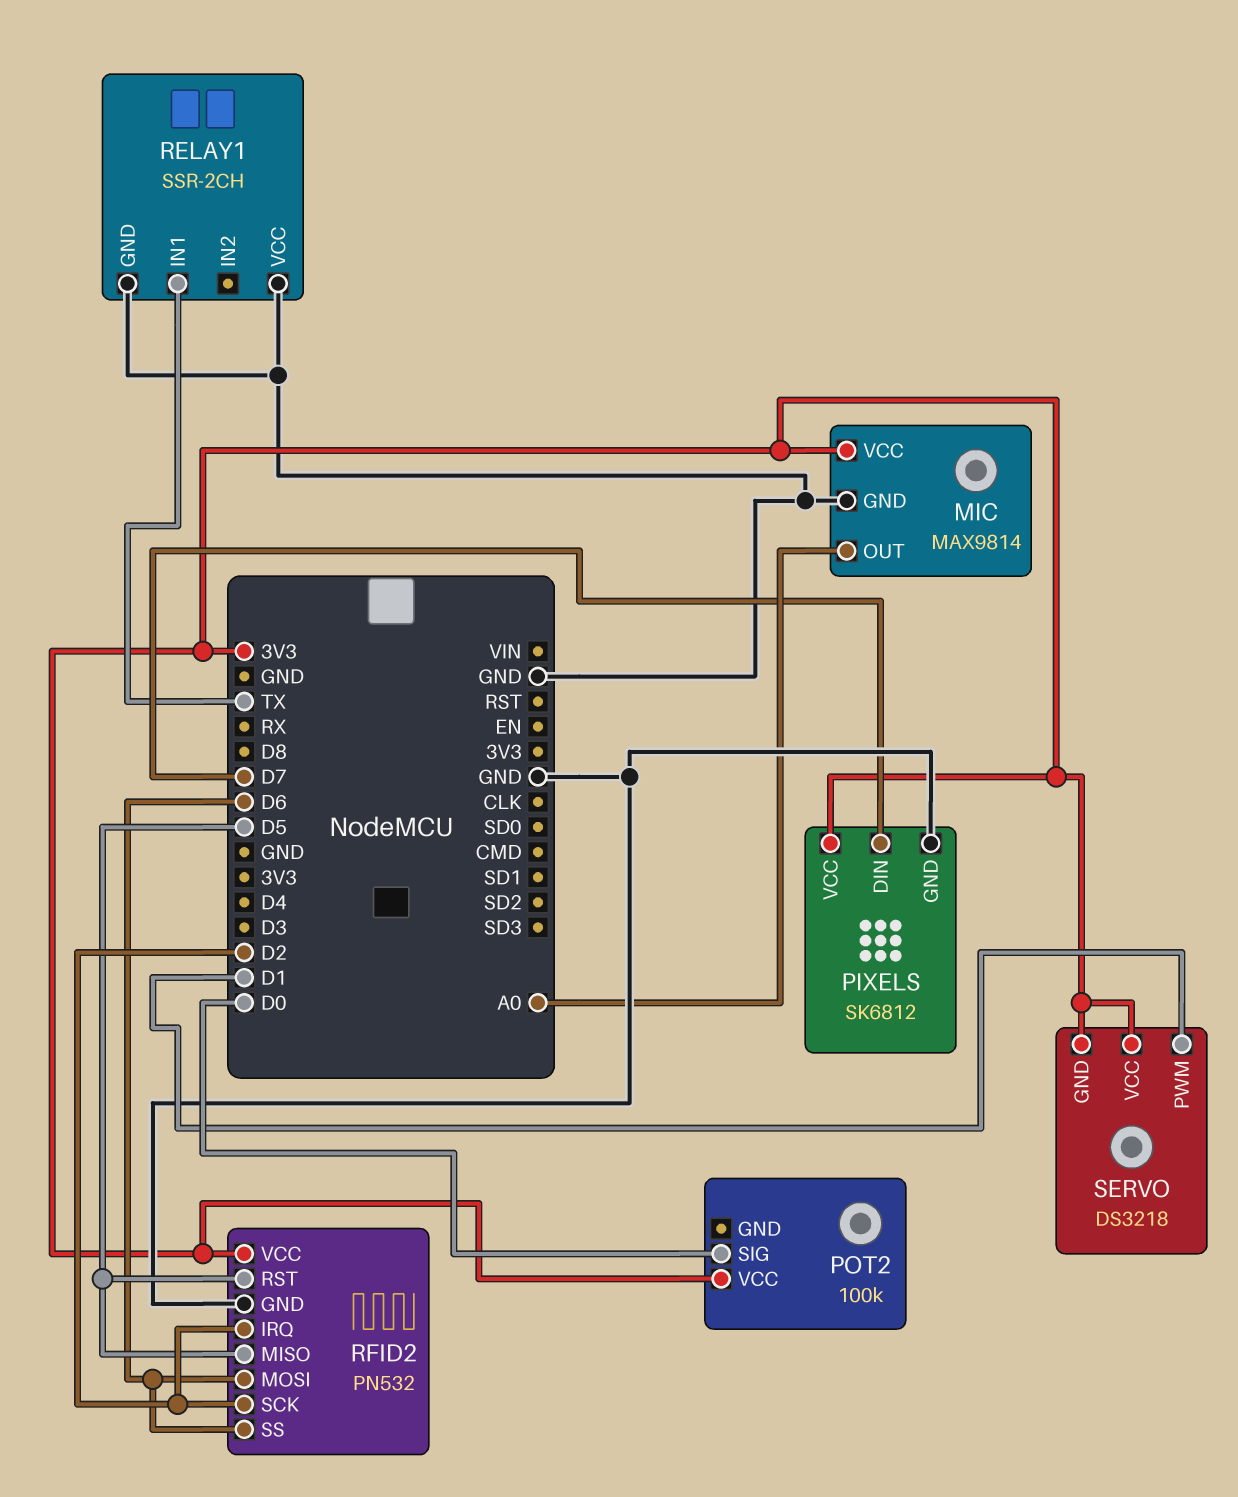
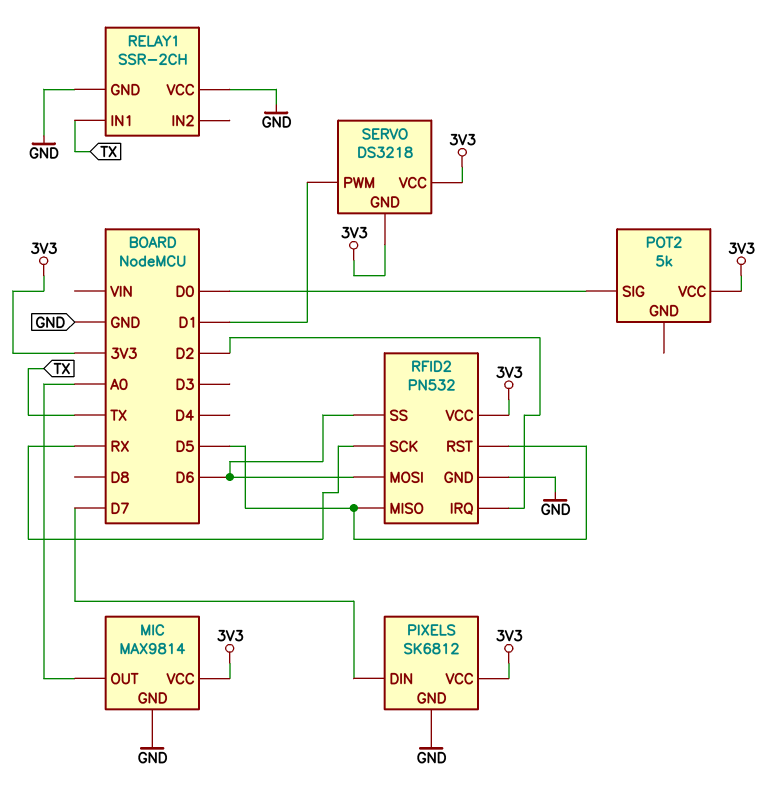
POT2: 100k -> 5k
RFID2 pin SCK: D2 -> RX

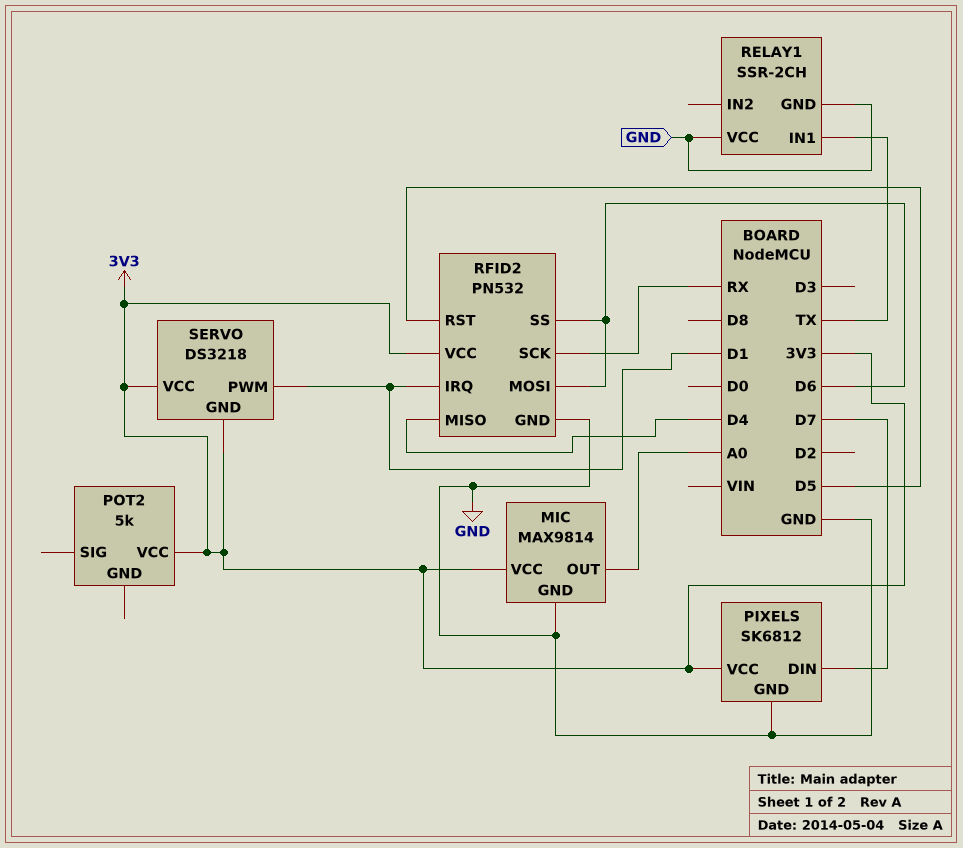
POT2 pin SIG: D0 -> none
RFID2 pin IRQ: D2 -> D1
RFID2 pin MISO: D5 -> D4

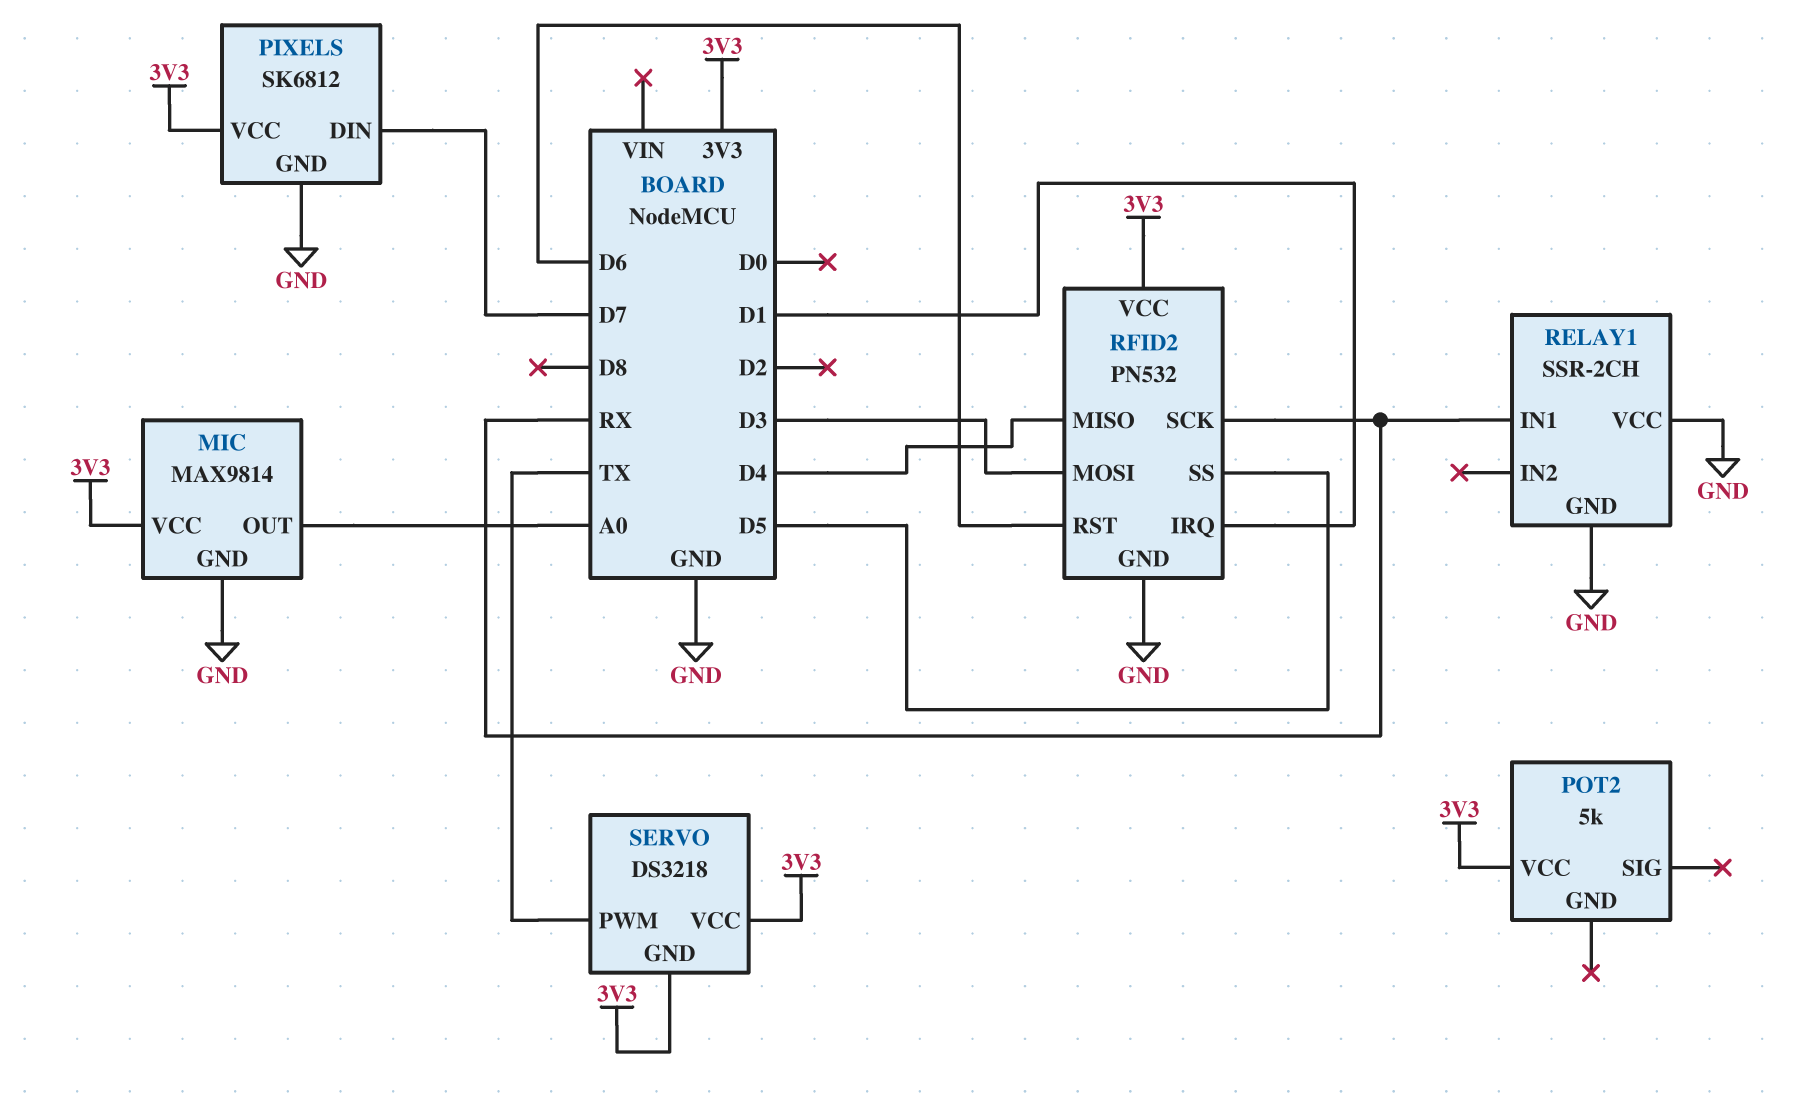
RELAY1 pin IN1: TX -> RX
RFID2 pin MOSI: D6 -> D3
RFID2 pin RST: D5 -> D6
RFID2 pin SS: D6 -> D5
SERVO pin PWM: D1 -> TX

